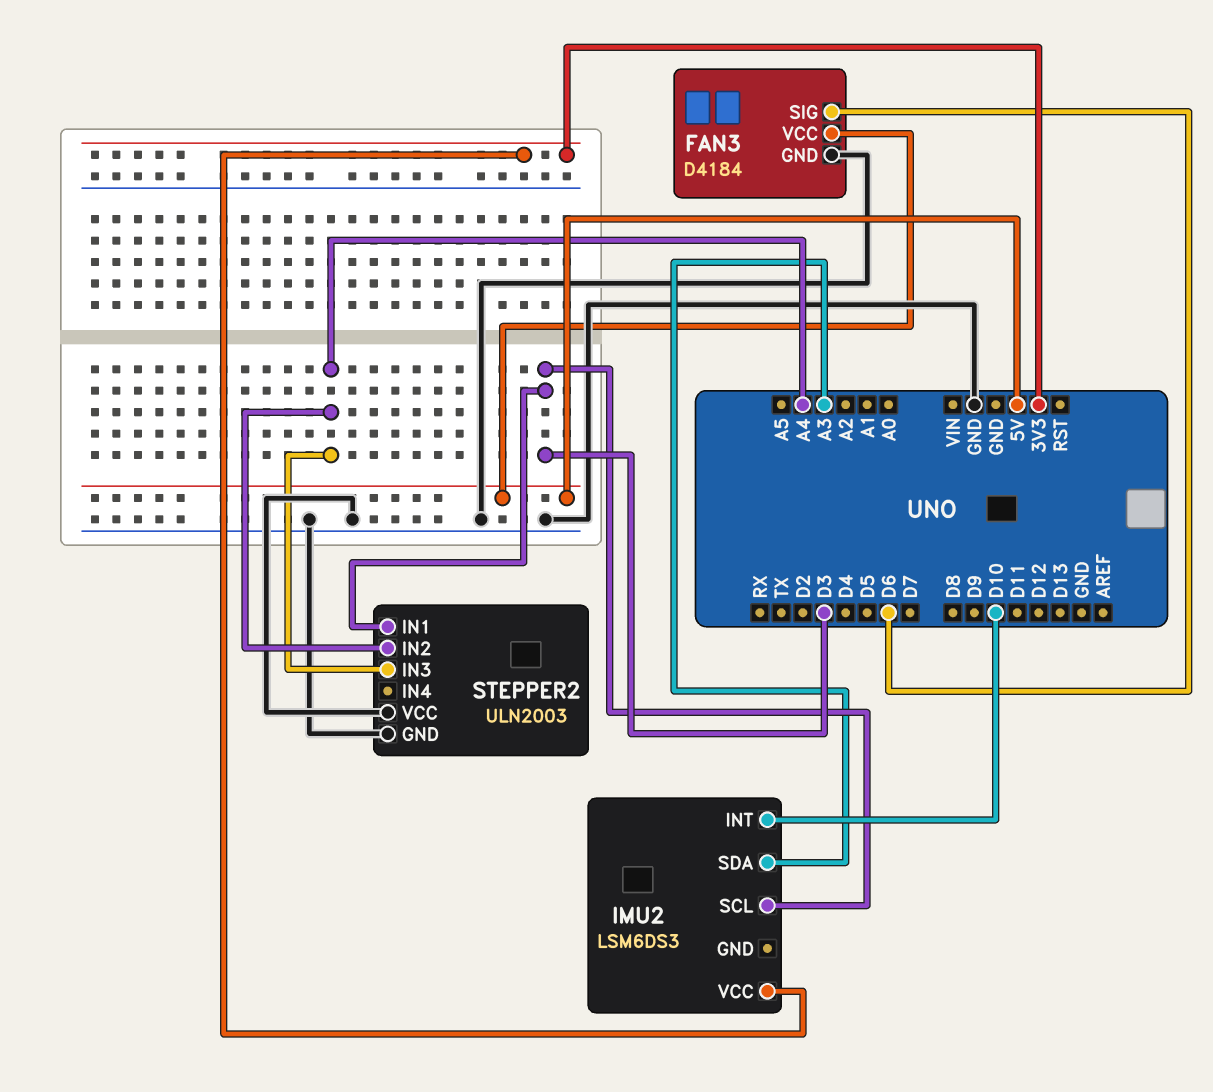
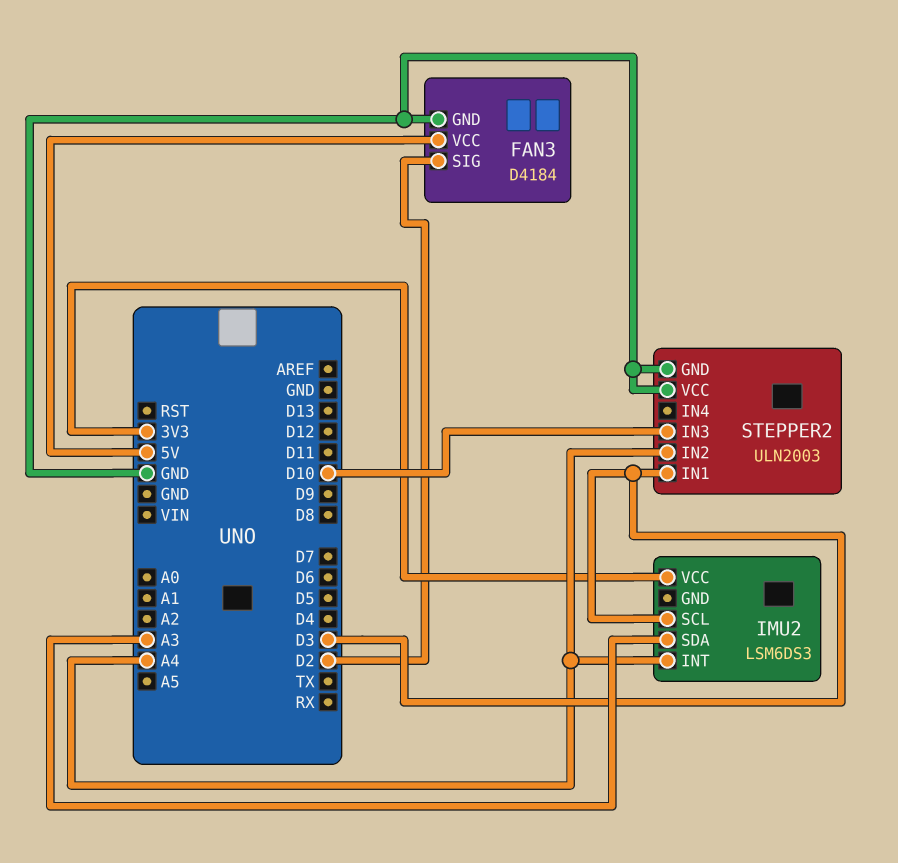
FAN3 pin SIG: D6 -> D2
IMU2 pin INT: D10 -> A4
STEPPER2 pin IN3: A4 -> D10

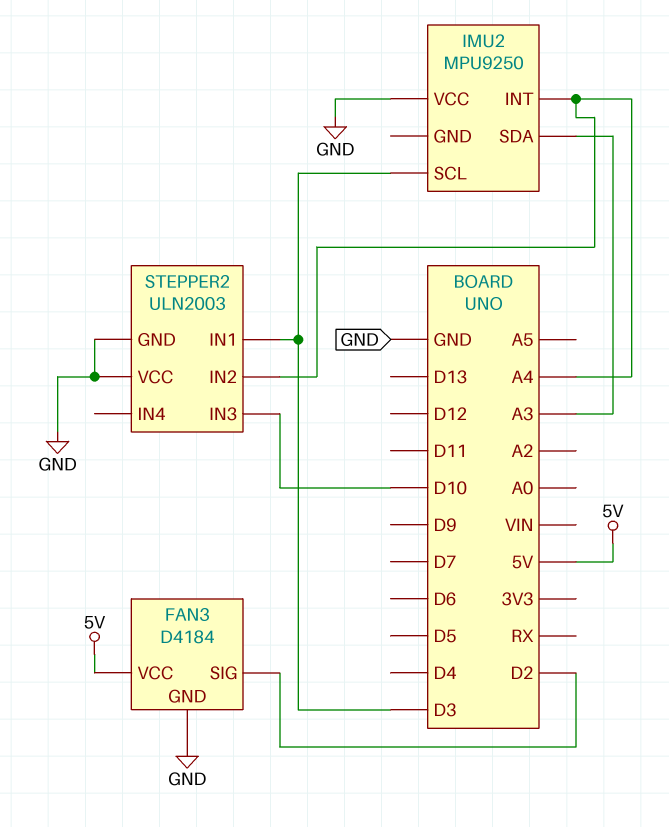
IMU2: LSM6DS3 -> MPU9250
IMU2 pin VCC: 3V3 -> GND

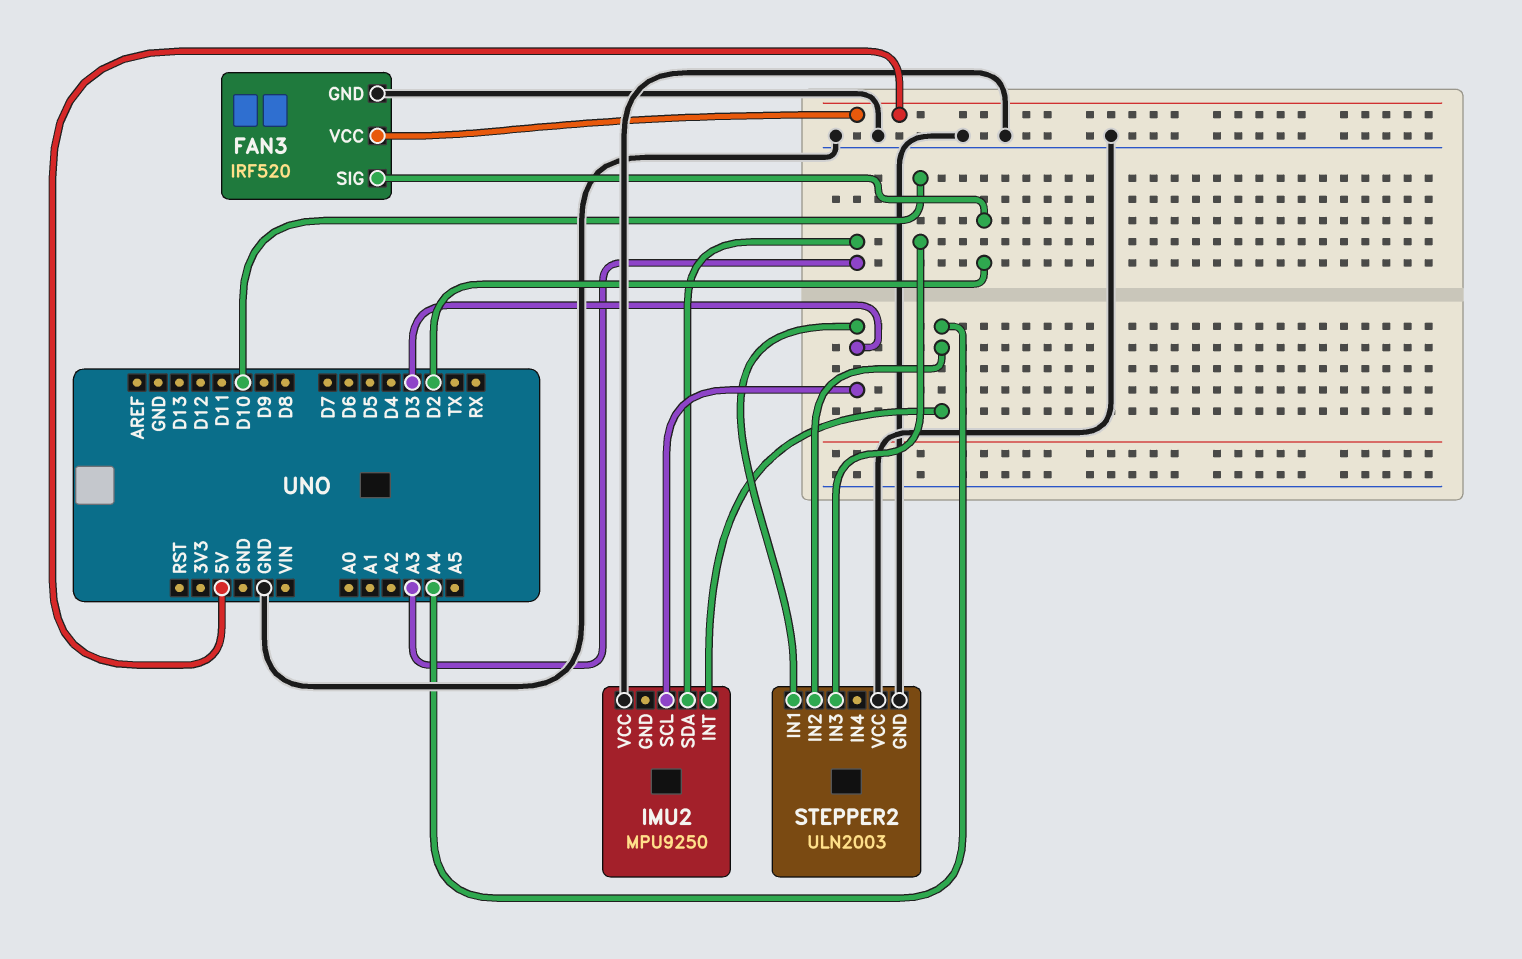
FAN3: D4184 -> IRF520

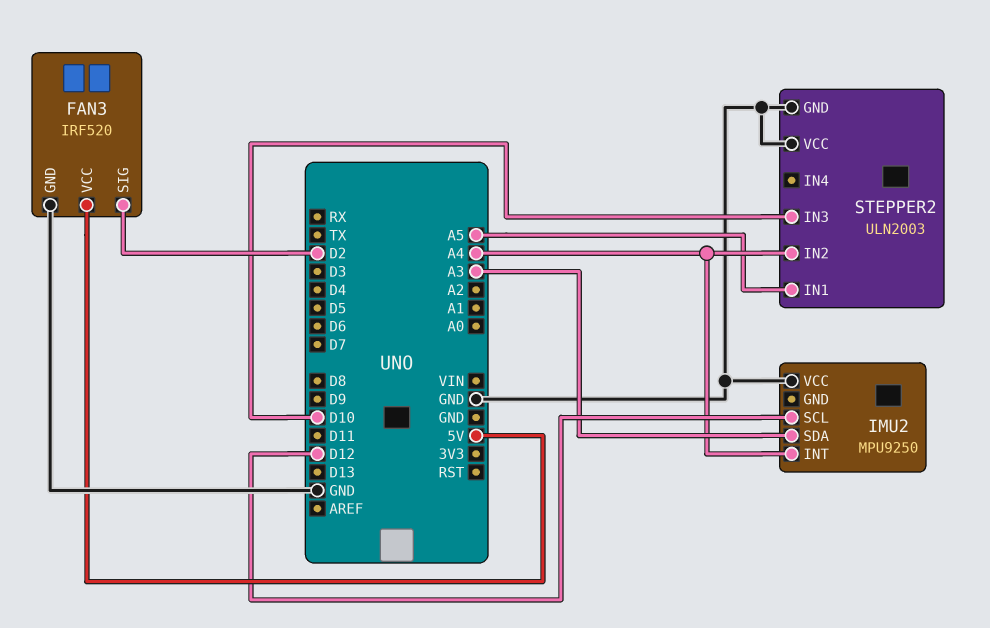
IMU2 pin SCL: D3 -> D12
STEPPER2 pin IN1: D3 -> A5

